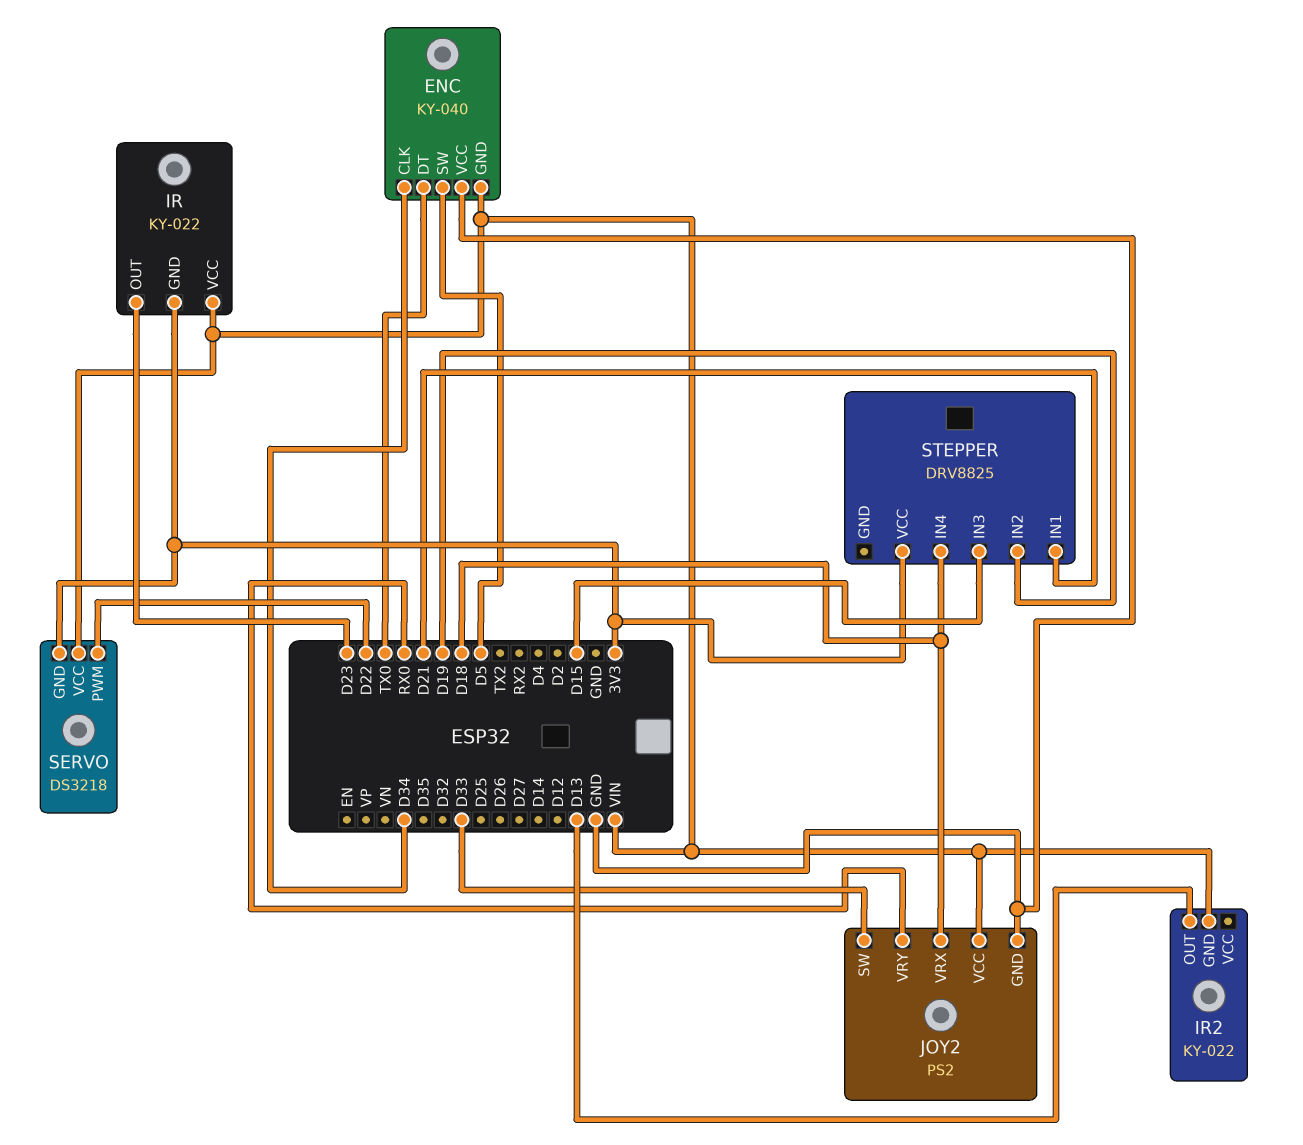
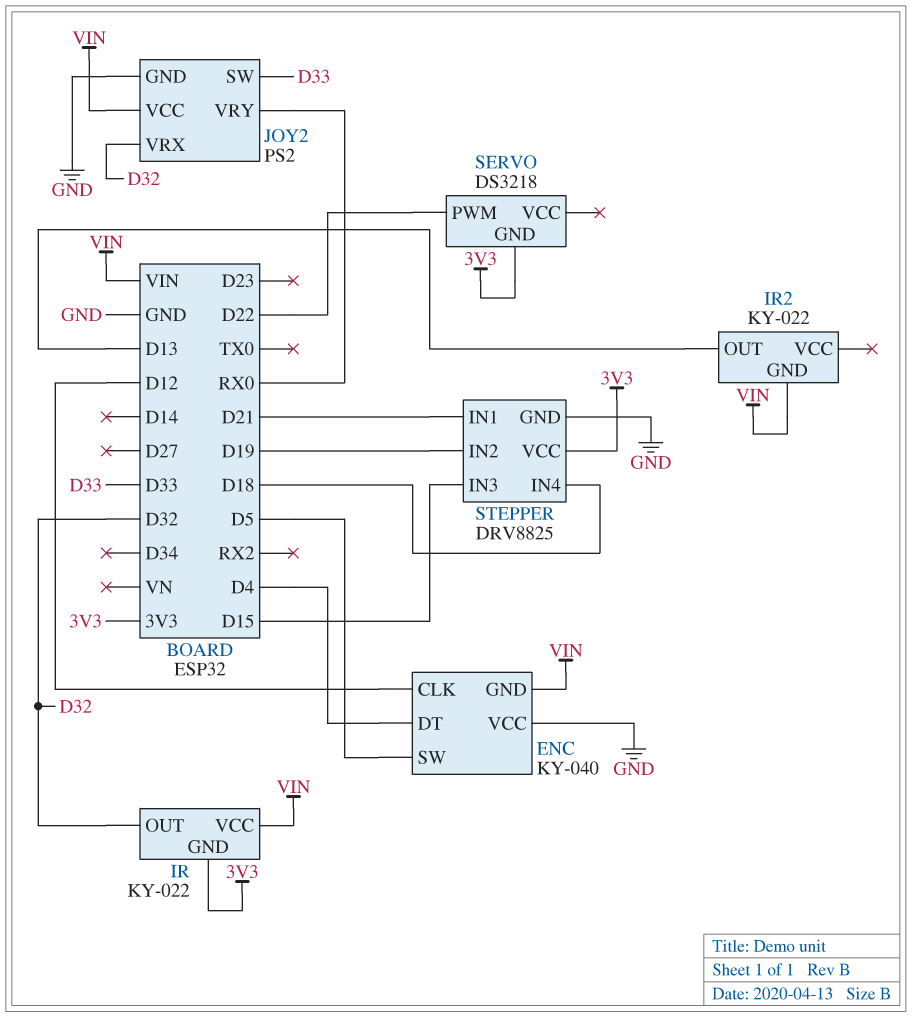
ENC pin CLK: D34 -> D12
ENC pin DT: TX0 -> D4
IR pin OUT: D23 -> D32
JOY2 pin VRX: D18 -> D32
SERVO pin VCC: VIN -> none
STEPPER pin GND: none -> GND

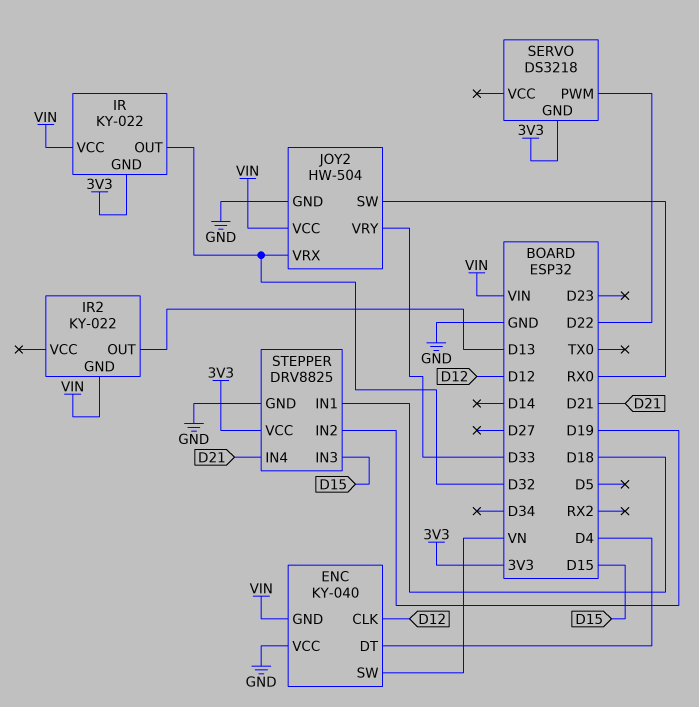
ENC pin SW: D5 -> VN
JOY2: PS2 -> HW-504
JOY2 pin SW: D33 -> RX0
JOY2 pin VRY: RX0 -> D33
STEPPER pin IN1: D21 -> D18
STEPPER pin IN4: D18 -> D21

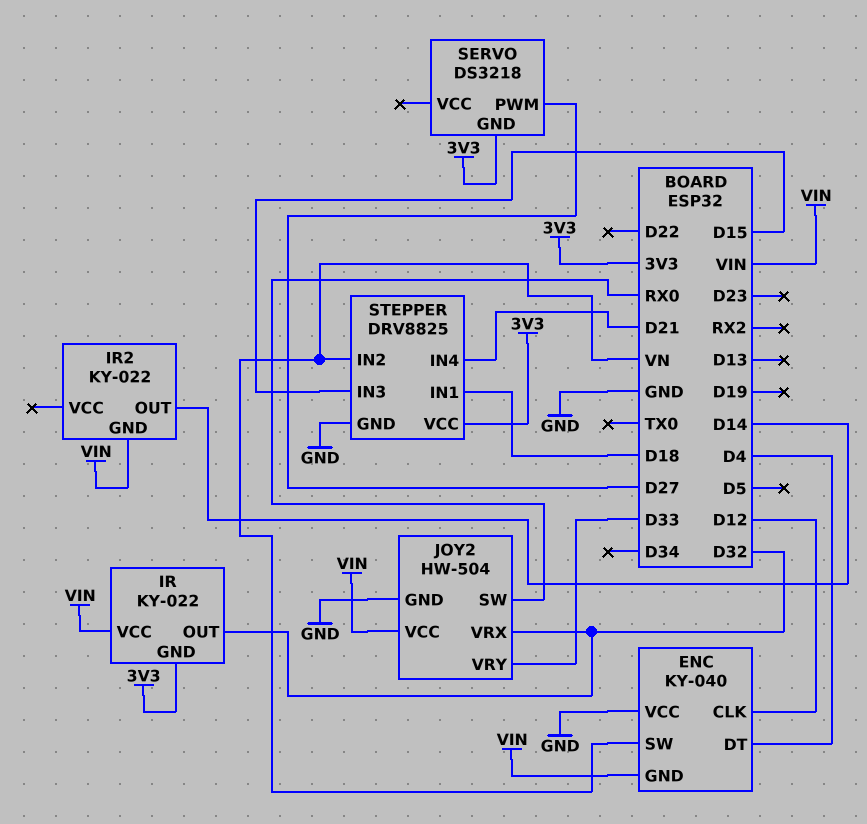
IR2 pin OUT: D13 -> D14
SERVO pin PWM: D22 -> D27
STEPPER pin IN2: D19 -> VN

